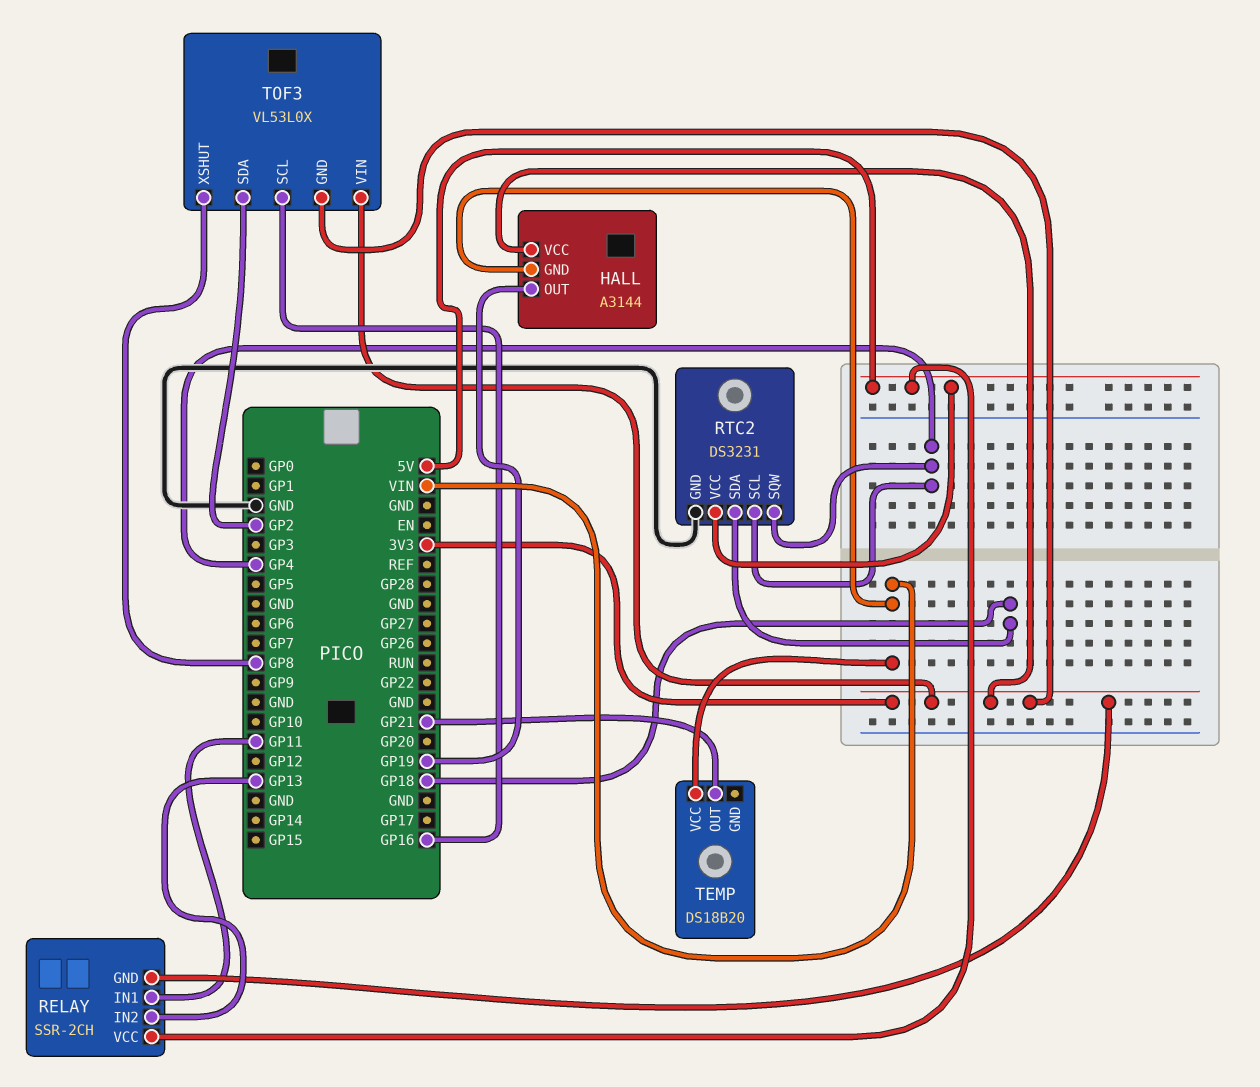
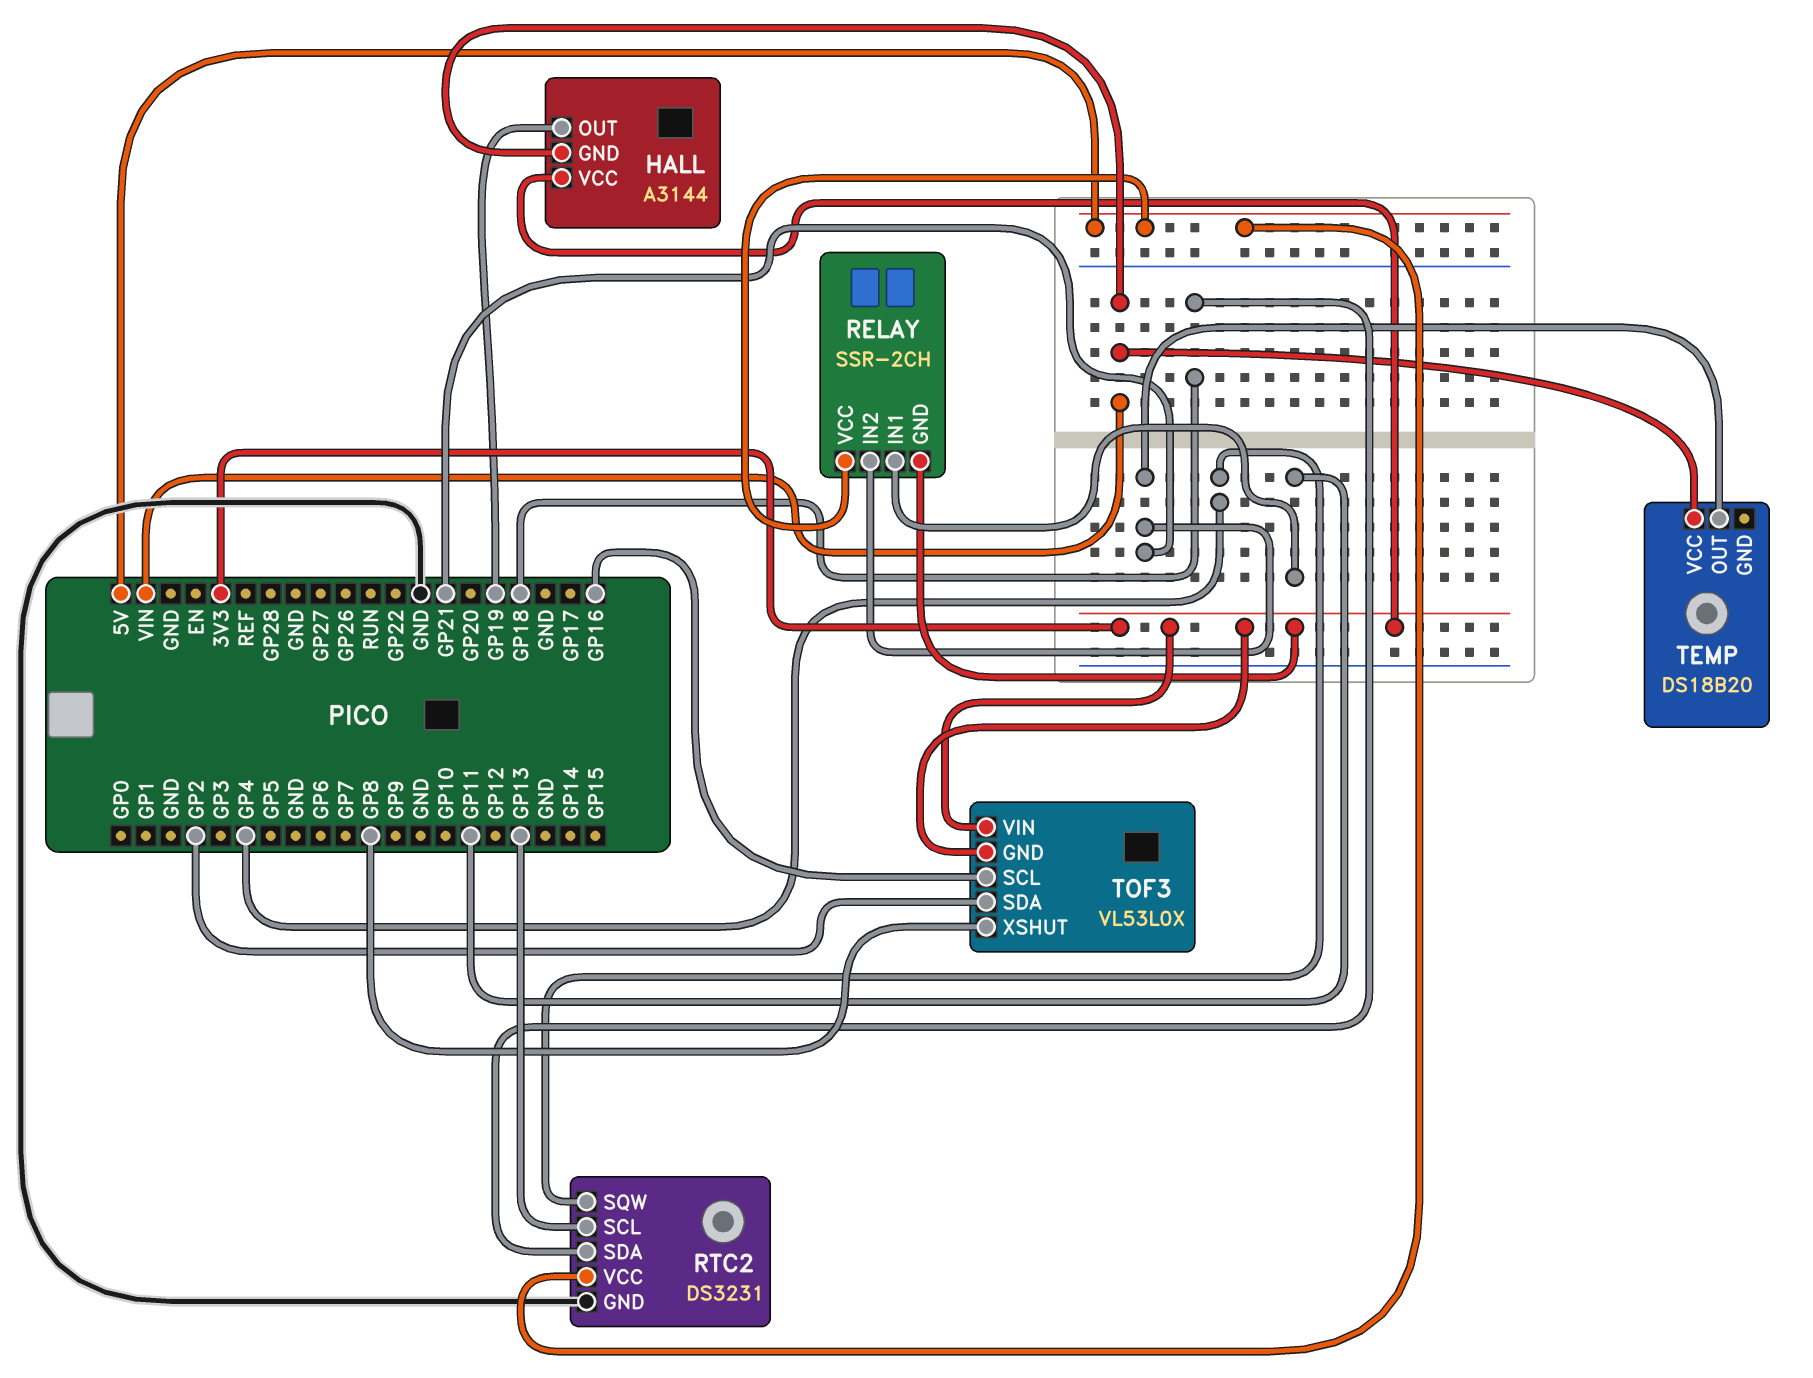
RELAY pin IN2: GP13 -> GP21
RTC2 pin SCL: GP4 -> GP13

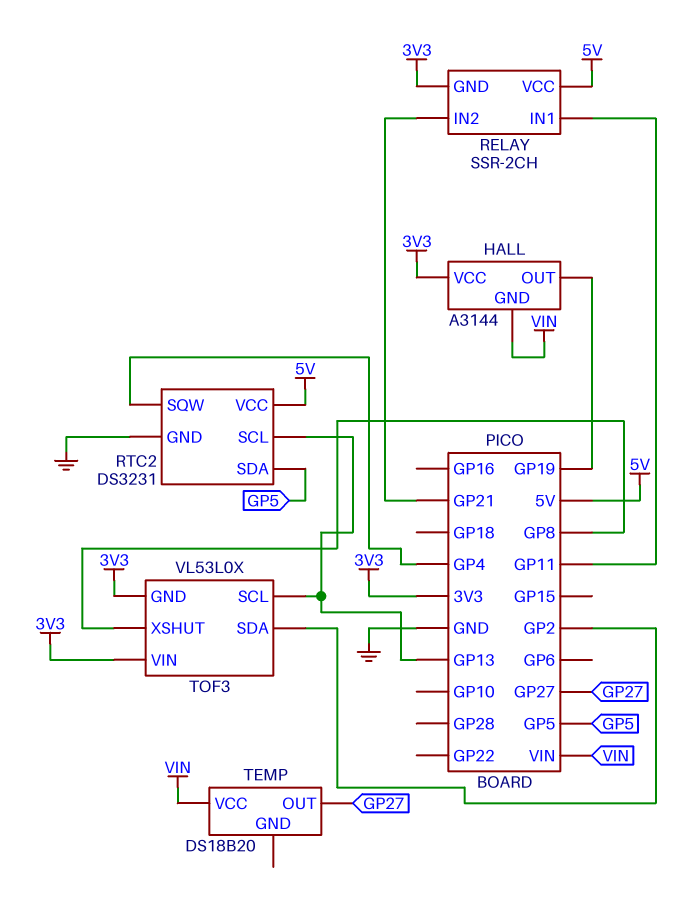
RTC2 pin SDA: GP18 -> GP5
TEMP pin OUT: GP21 -> GP27
TOF3 pin SCL: GP16 -> GP13

